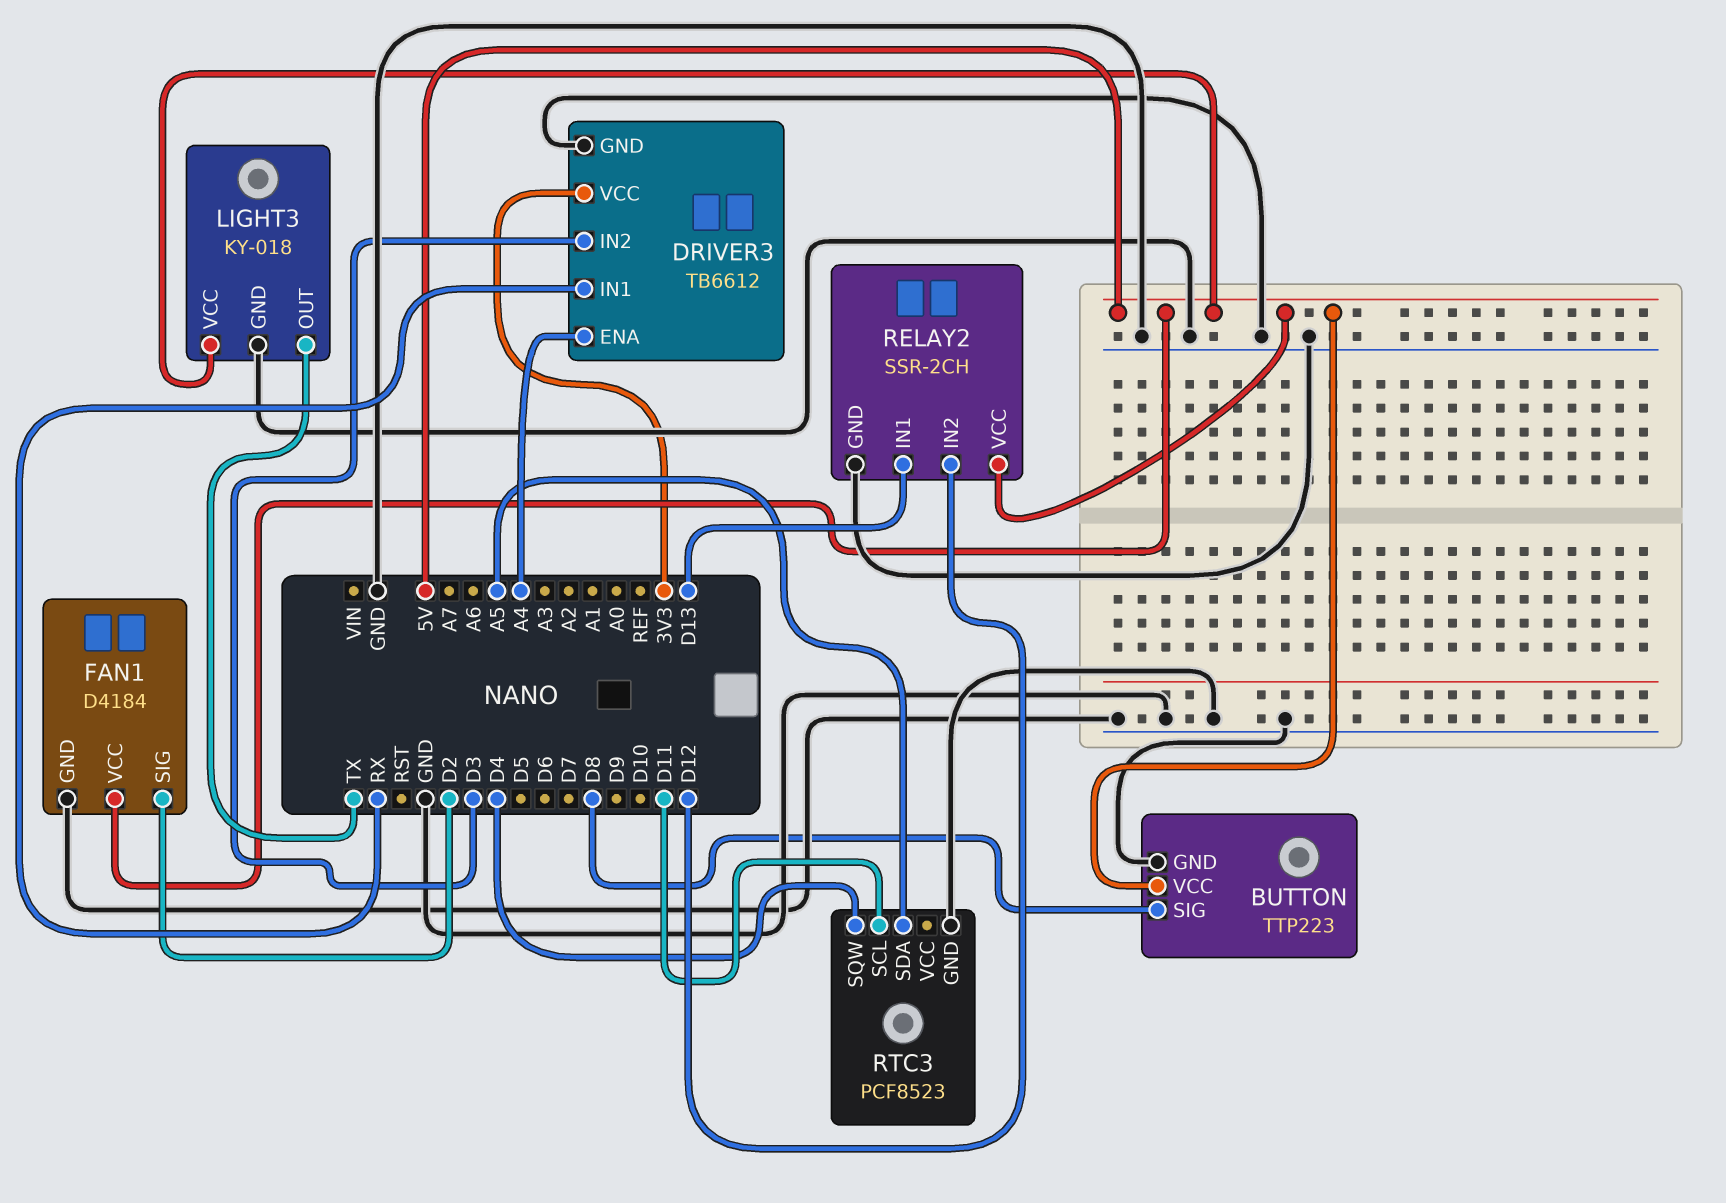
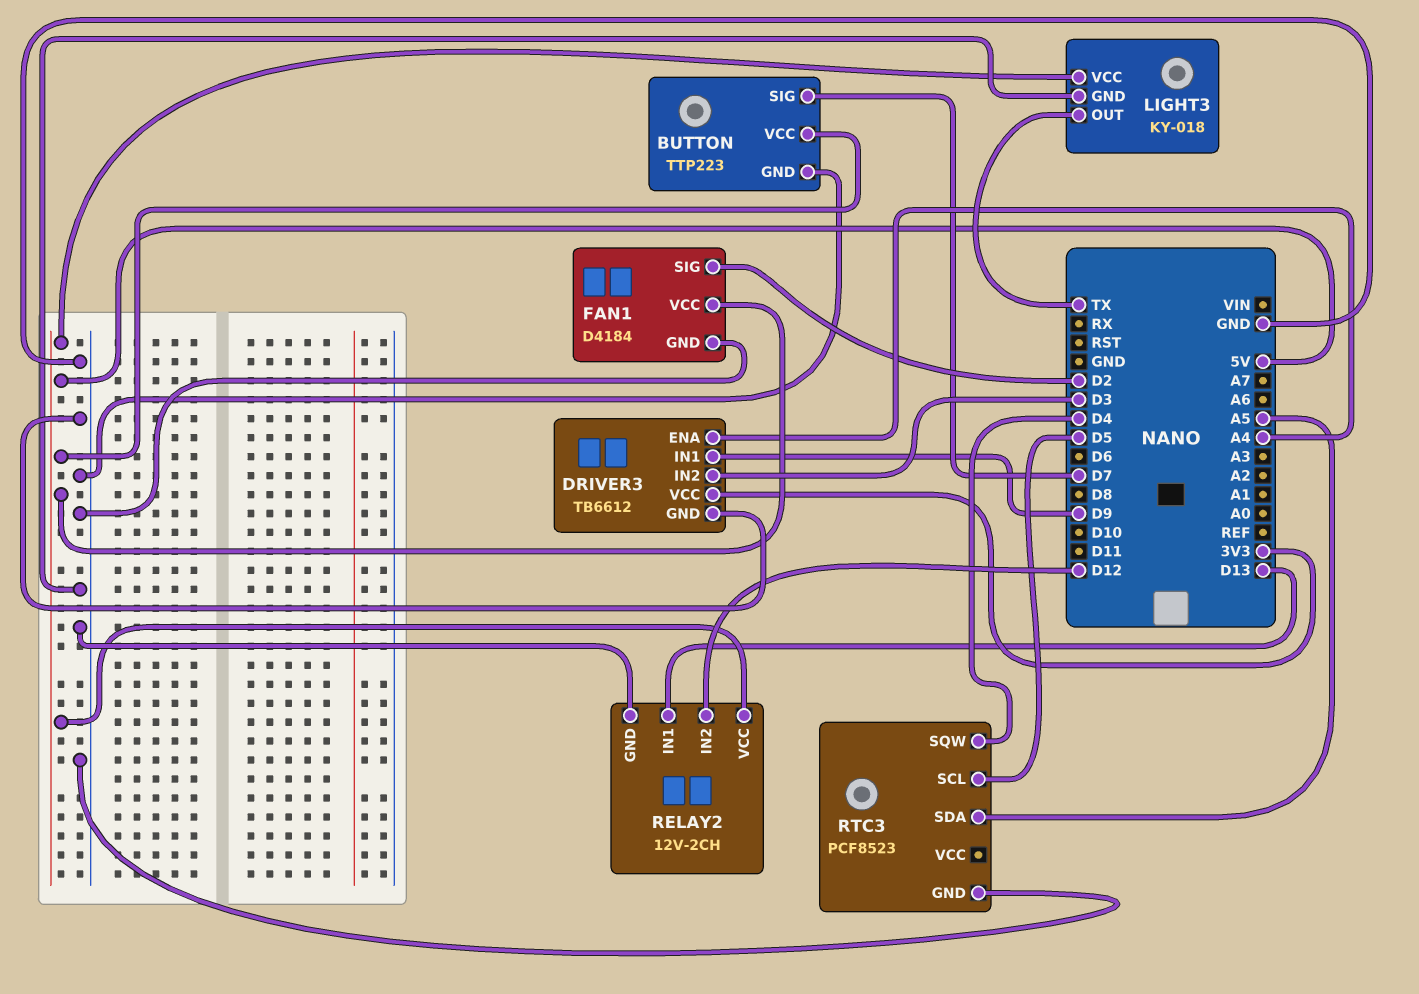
BUTTON pin SIG: D8 -> D7
DRIVER3 pin IN1: RX -> D9
RELAY2: SSR-2CH -> 12V-2CH
RTC3 pin SCL: D11 -> D5

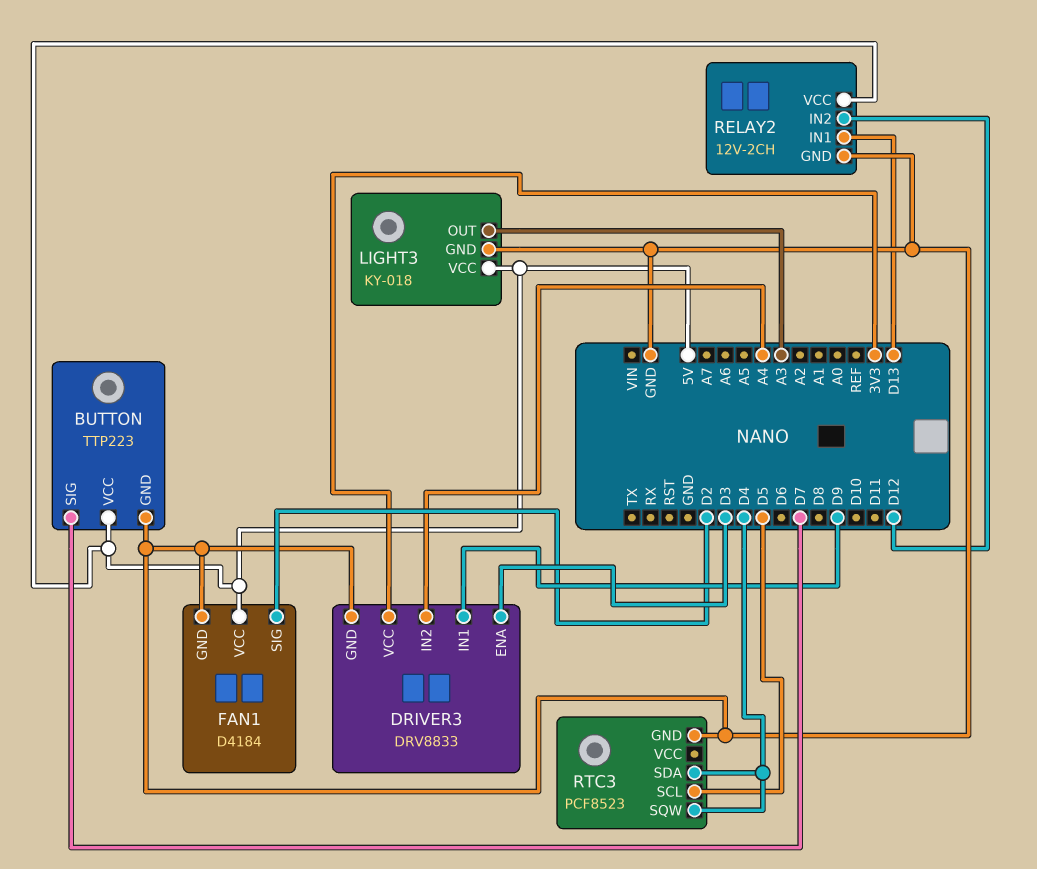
DRIVER3: TB6612 -> DRV8833
DRIVER3 pin ENA: A4 -> D3
DRIVER3 pin IN2: D3 -> A4
LIGHT3 pin OUT: TX -> A3
RTC3 pin SDA: A5 -> D4

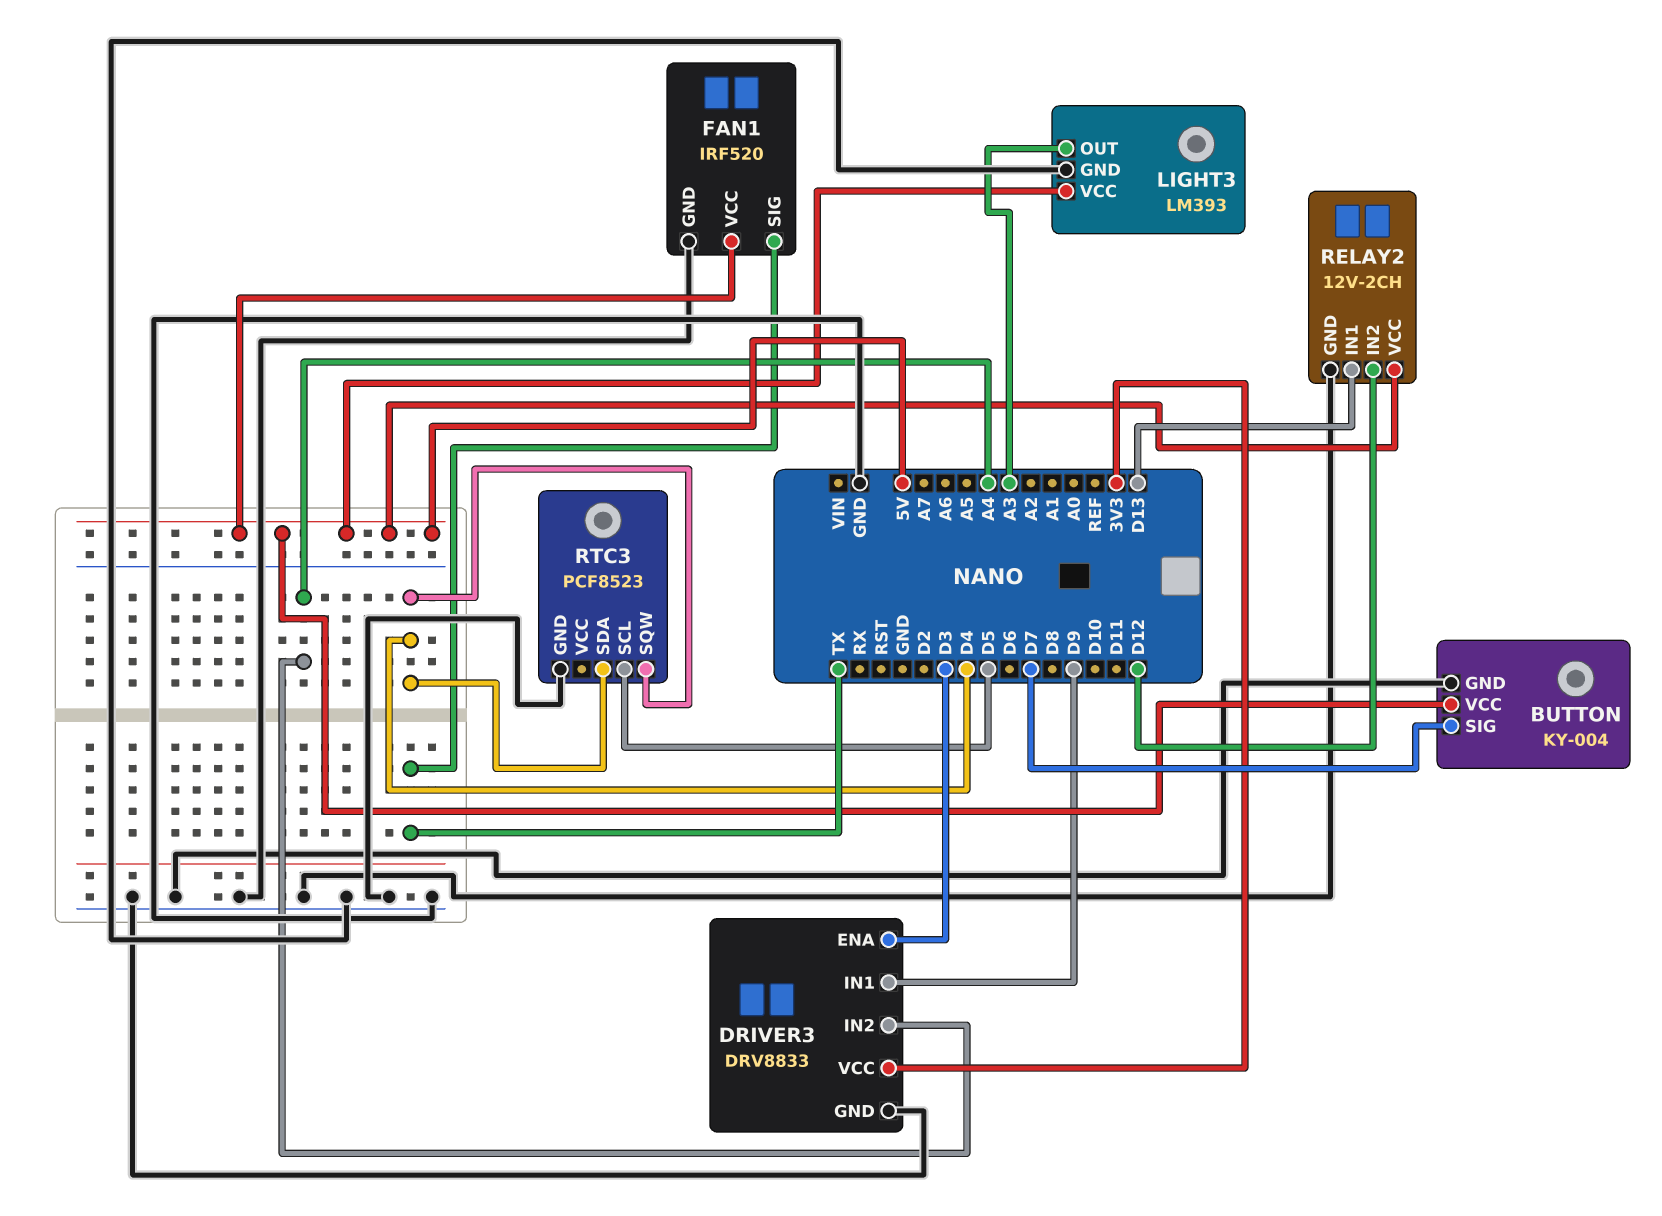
BUTTON: TTP223 -> KY-004
FAN1: D4184 -> IRF520
FAN1 pin SIG: D2 -> TX
LIGHT3: KY-018 -> LM393

